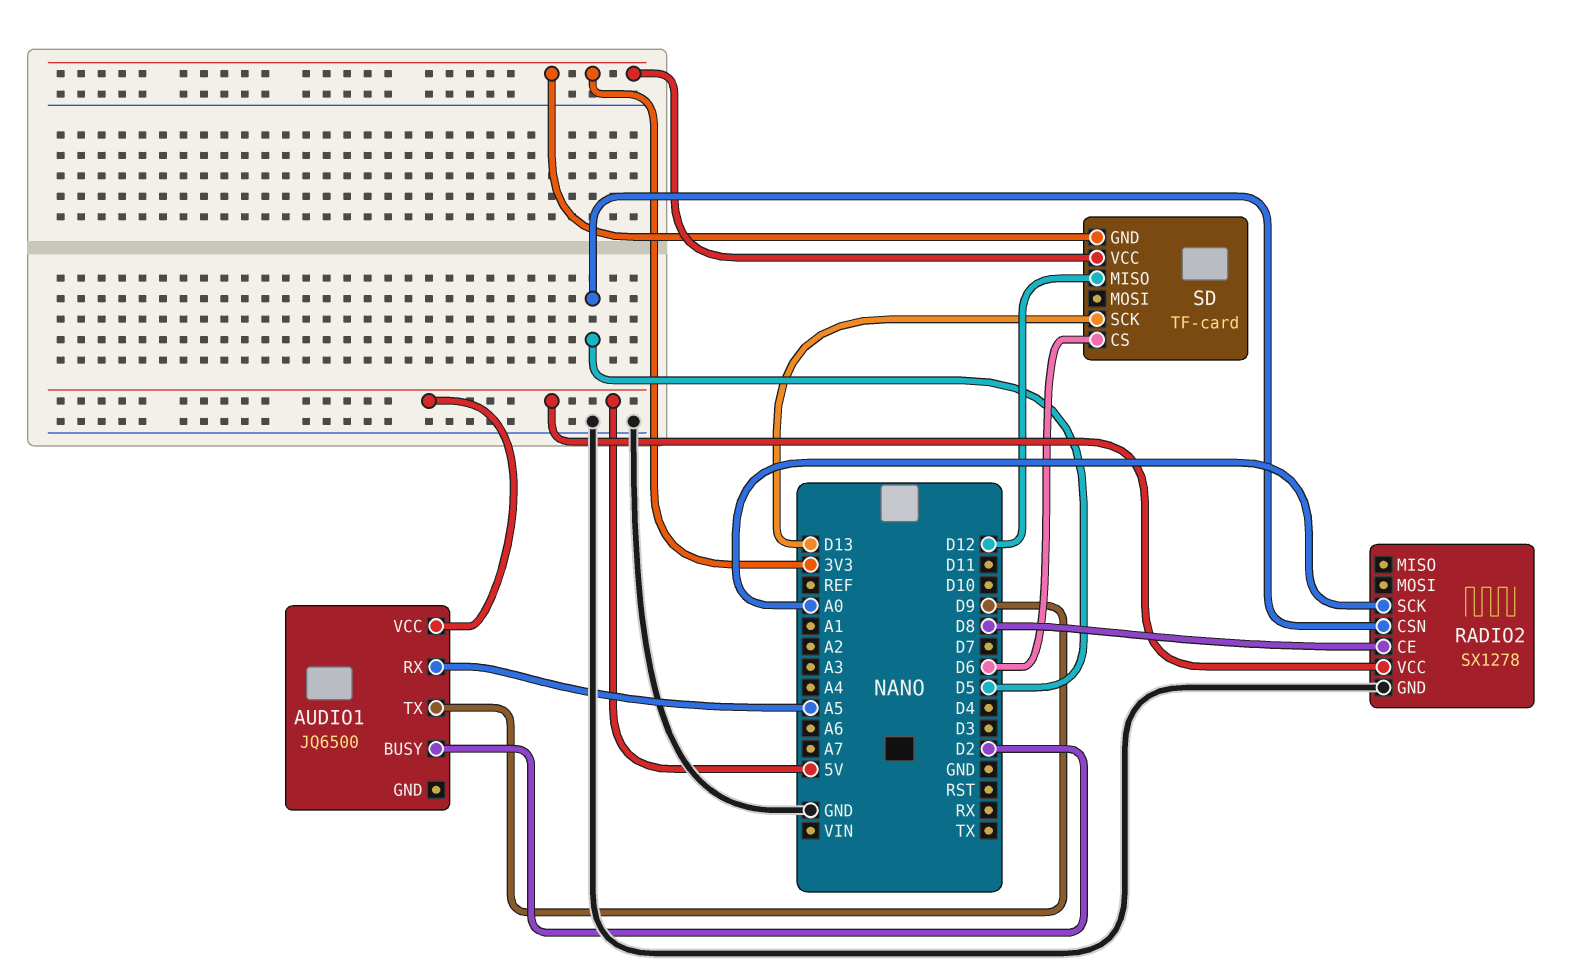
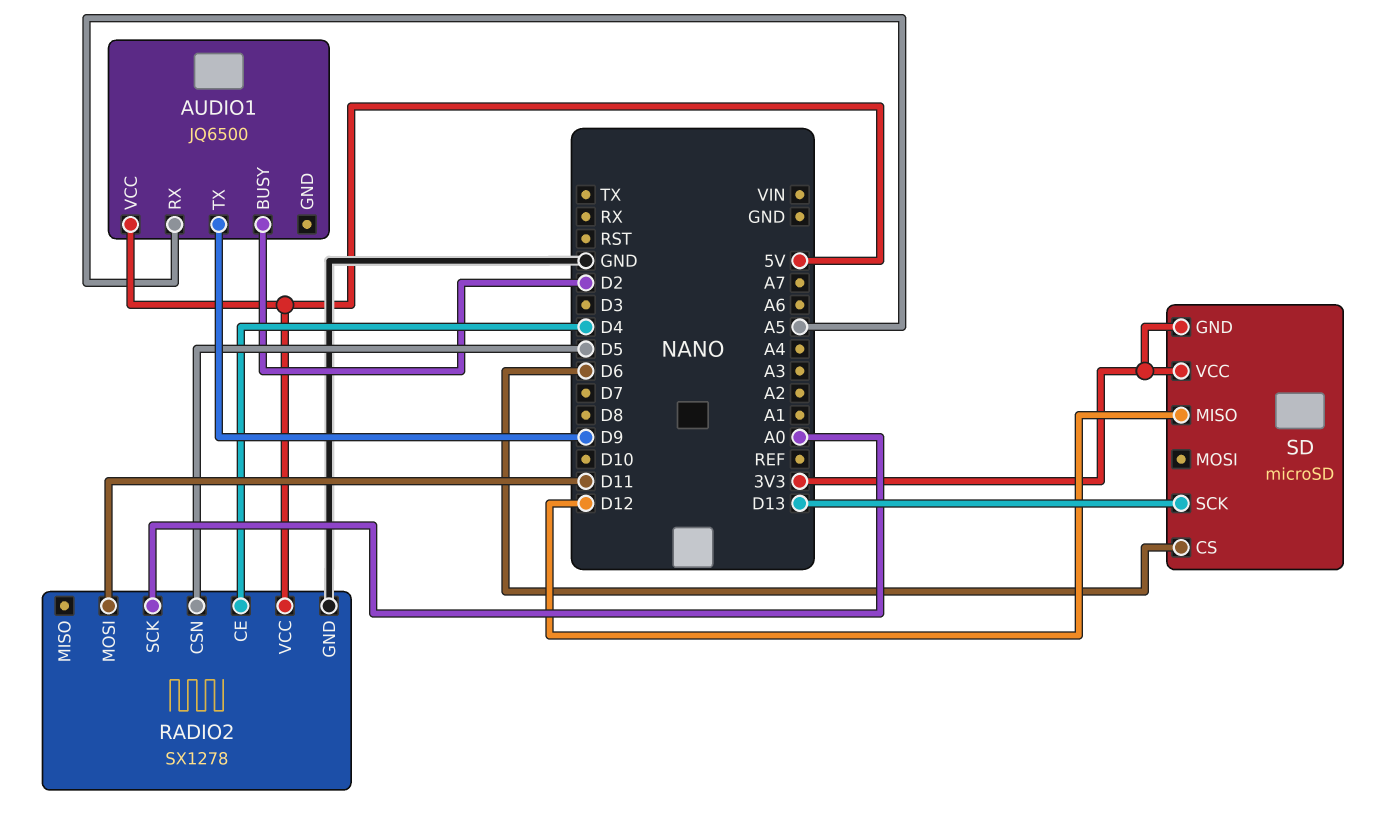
RADIO2 pin CE: D8 -> D4
RADIO2 pin MOSI: none -> D11
SD: TF-card -> microSD

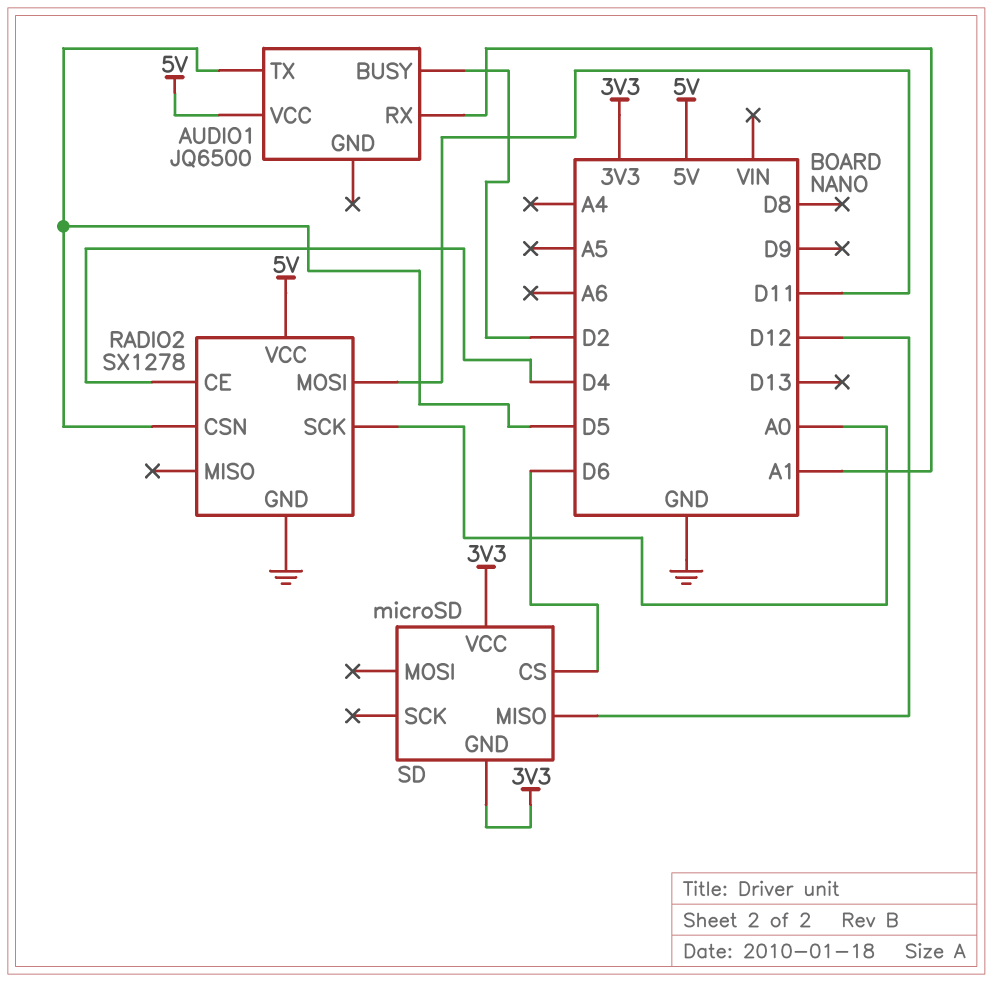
AUDIO1 pin RX: A5 -> A1
AUDIO1 pin TX: D9 -> D5
SD pin SCK: D13 -> none

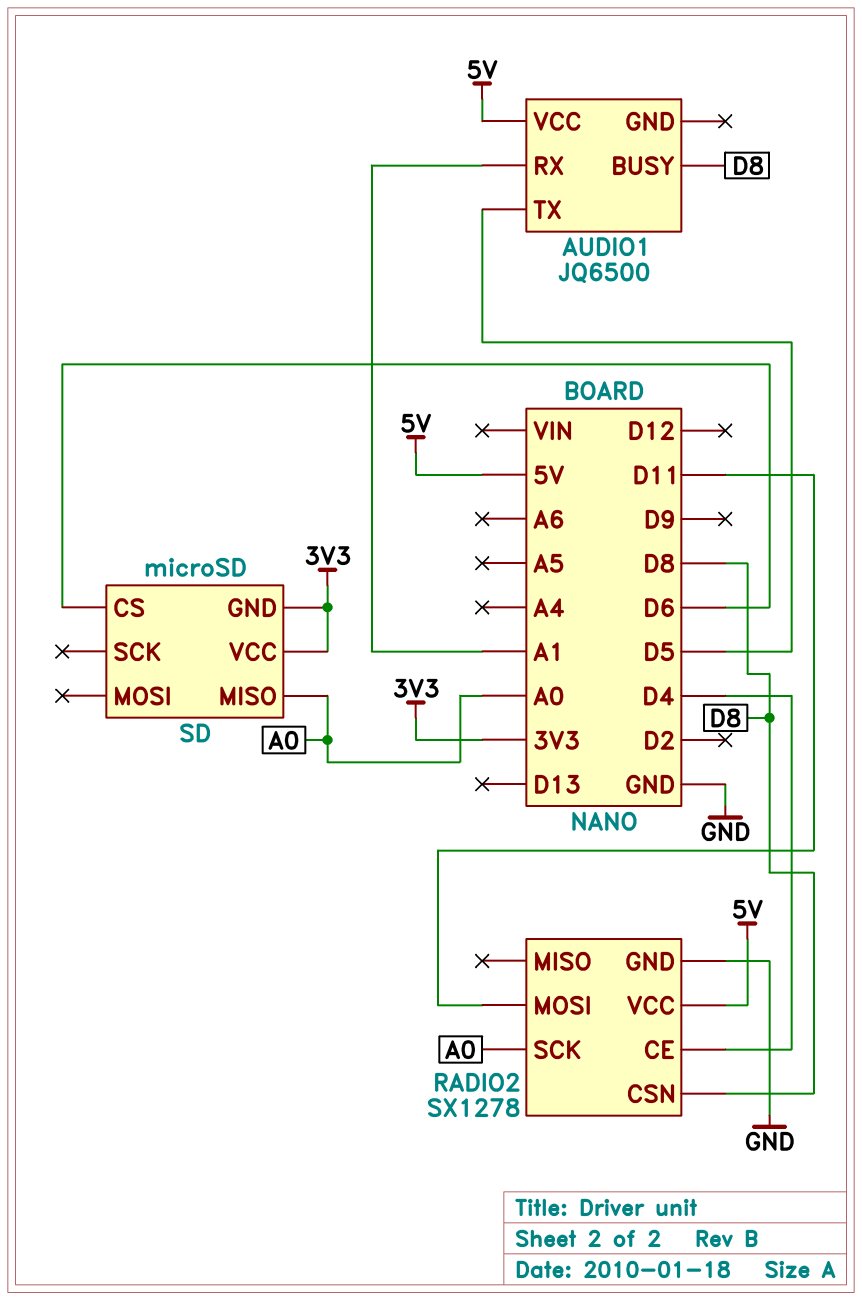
AUDIO1 pin BUSY: D2 -> D8
RADIO2 pin CSN: D5 -> D8
SD pin MISO: D12 -> A0

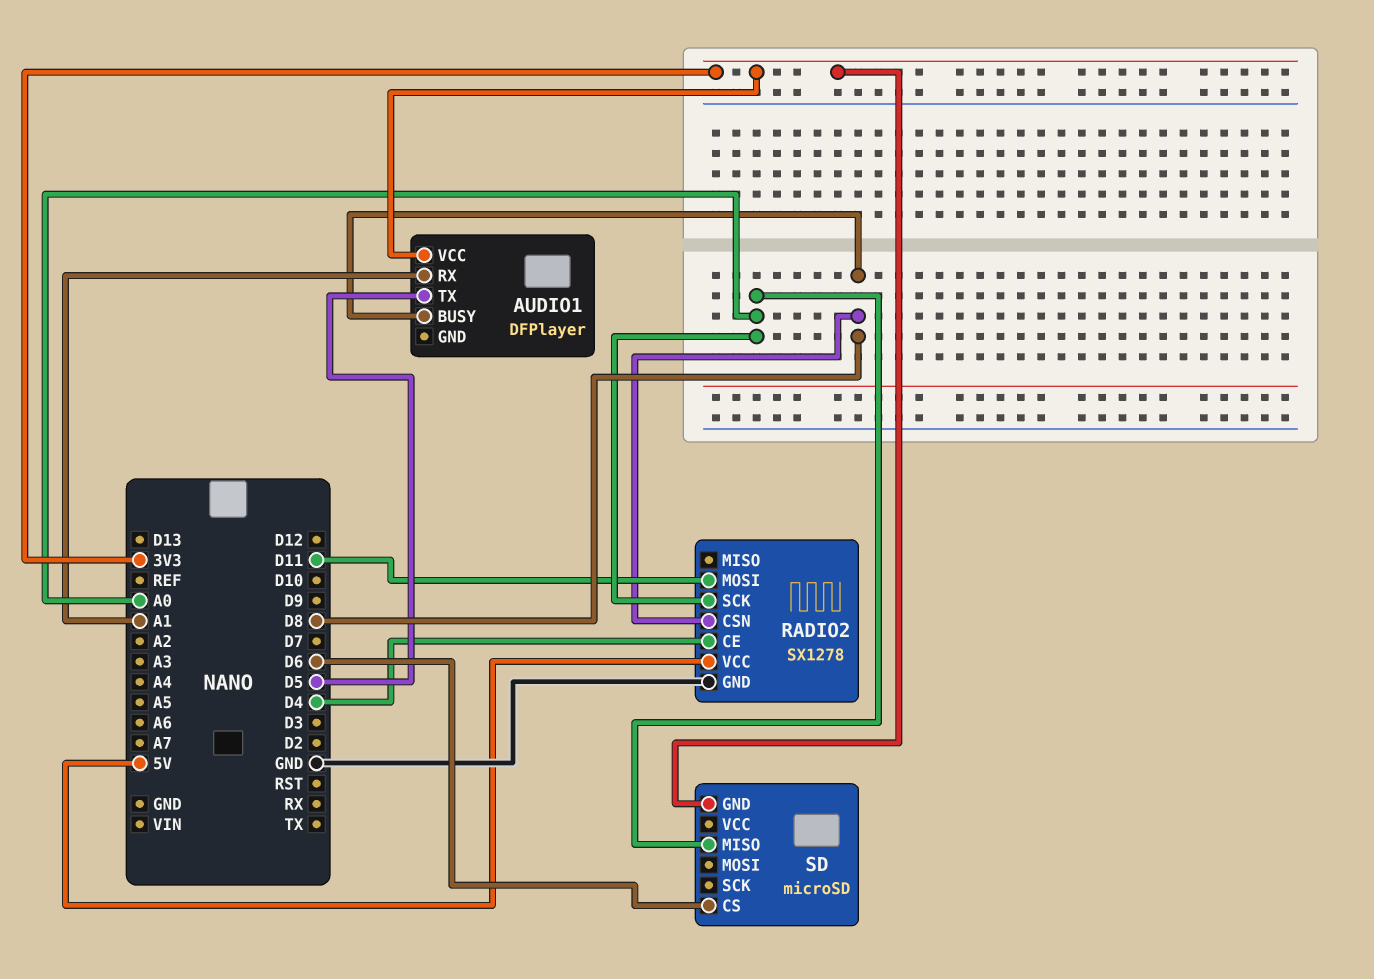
AUDIO1: JQ6500 -> DFPlayer
AUDIO1 pin VCC: 5V -> 3V3
SD pin VCC: 3V3 -> none

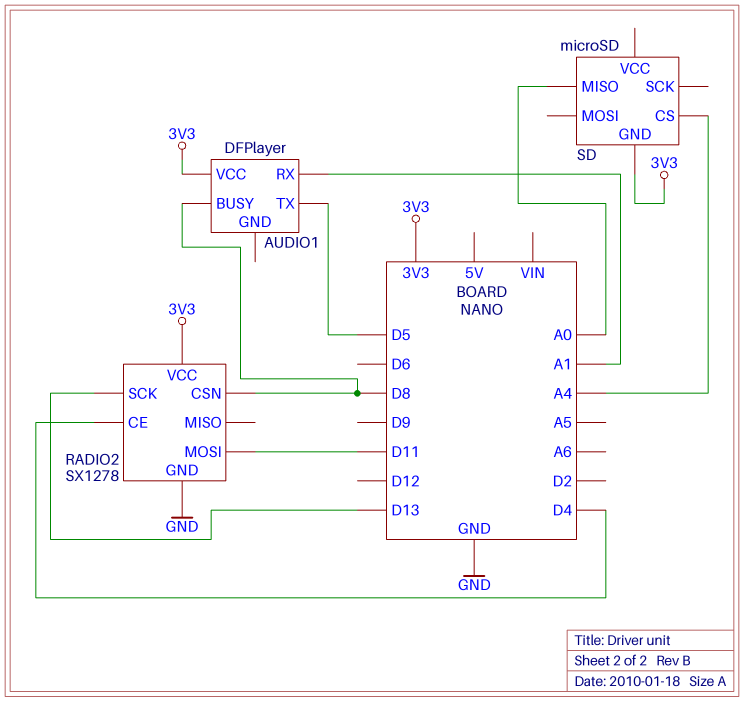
RADIO2 pin SCK: A0 -> D13
RADIO2 pin VCC: 5V -> 3V3
SD pin CS: D6 -> A4

